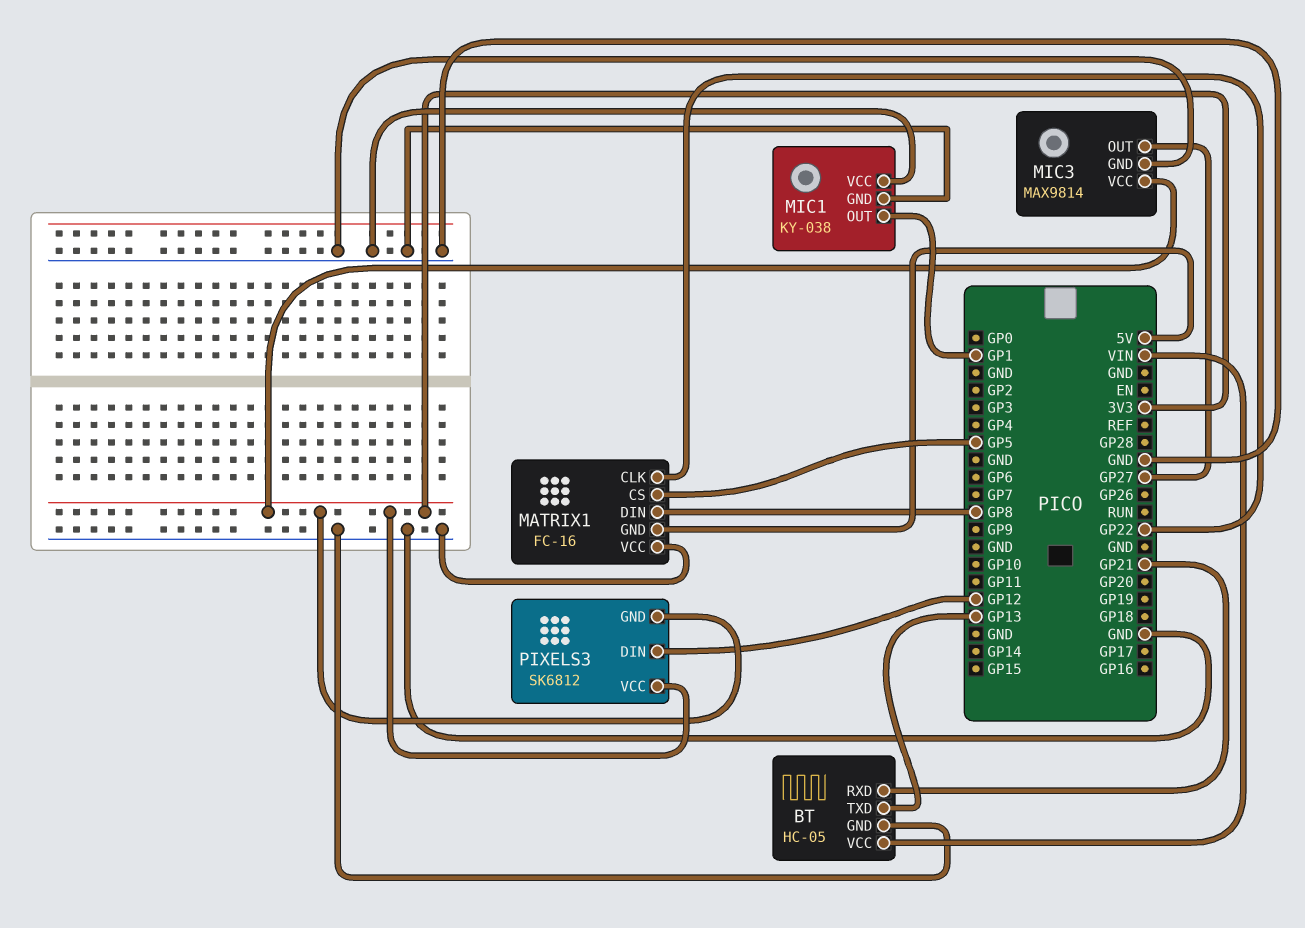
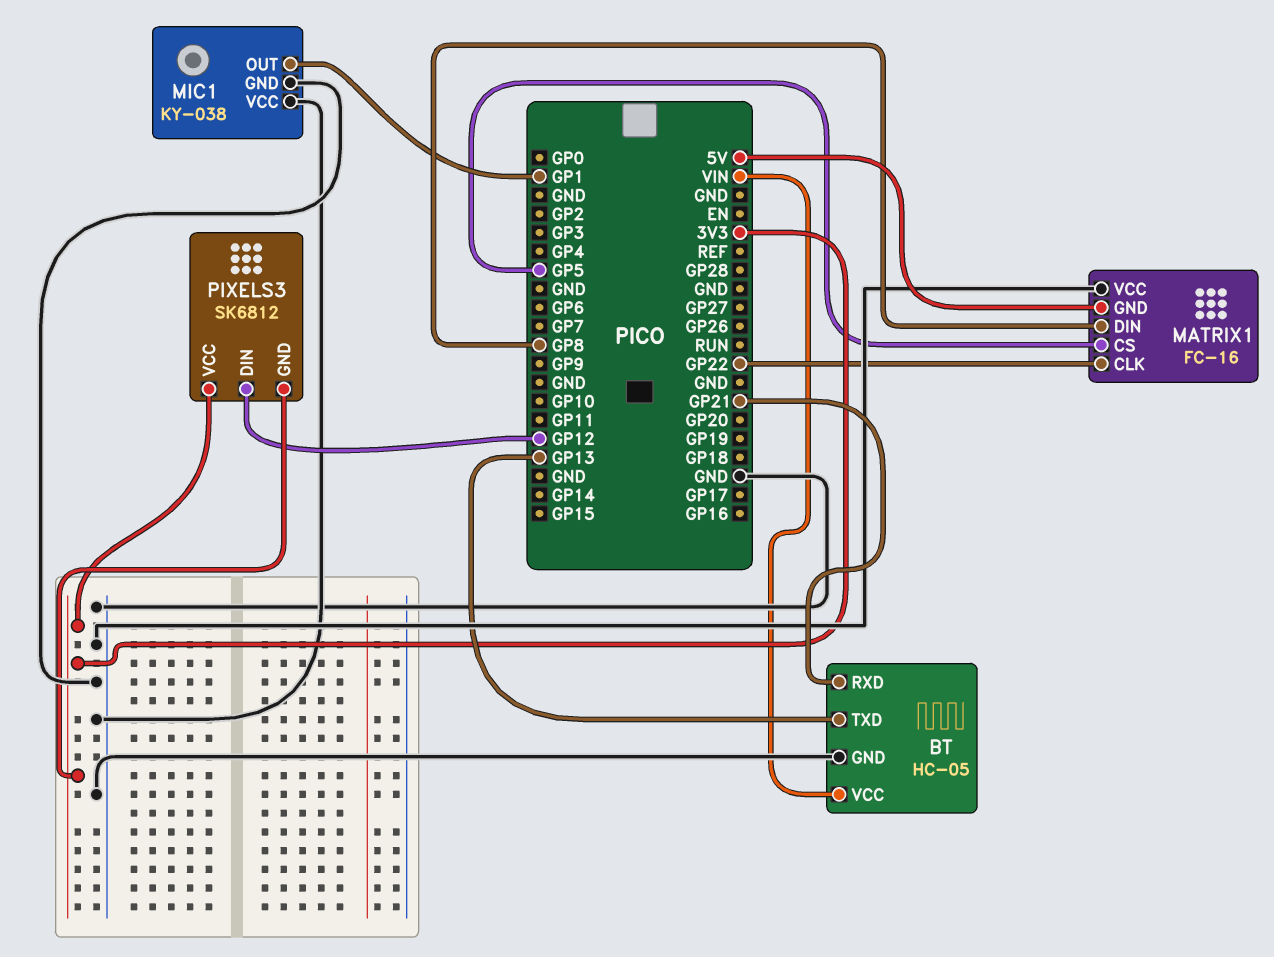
MIC3: MAX9814 -> none
MIC3 pin GND: GND -> none
MIC3 pin OUT: GP27 -> none
MIC3 pin VCC: 3V3 -> none

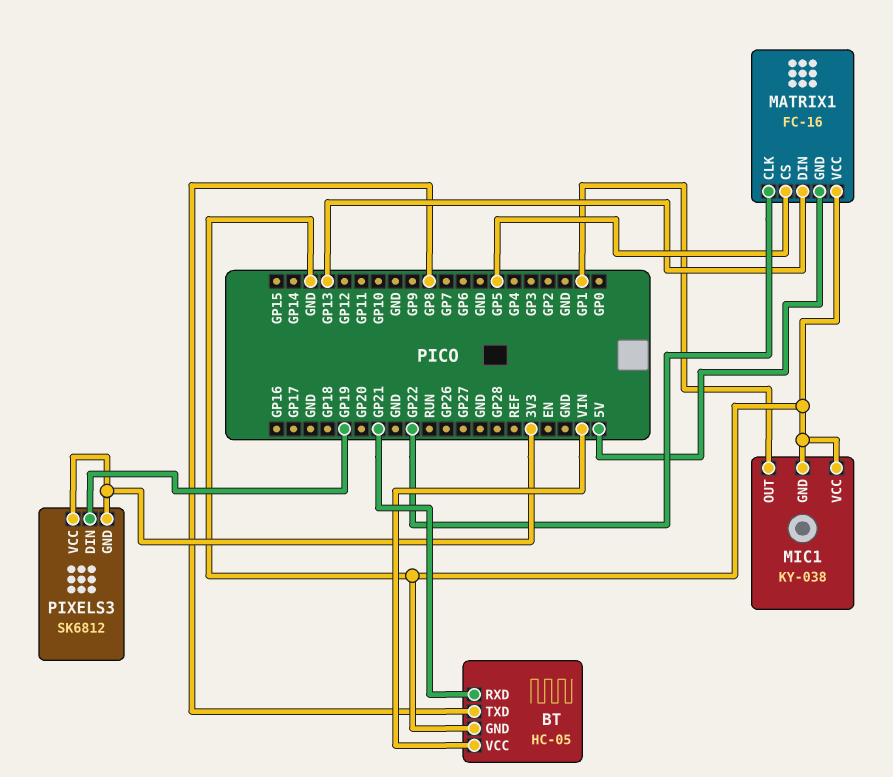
BT pin TXD: GP13 -> GP8
MATRIX1 pin DIN: GP8 -> GP13
PIXELS3 pin DIN: GP12 -> GP19

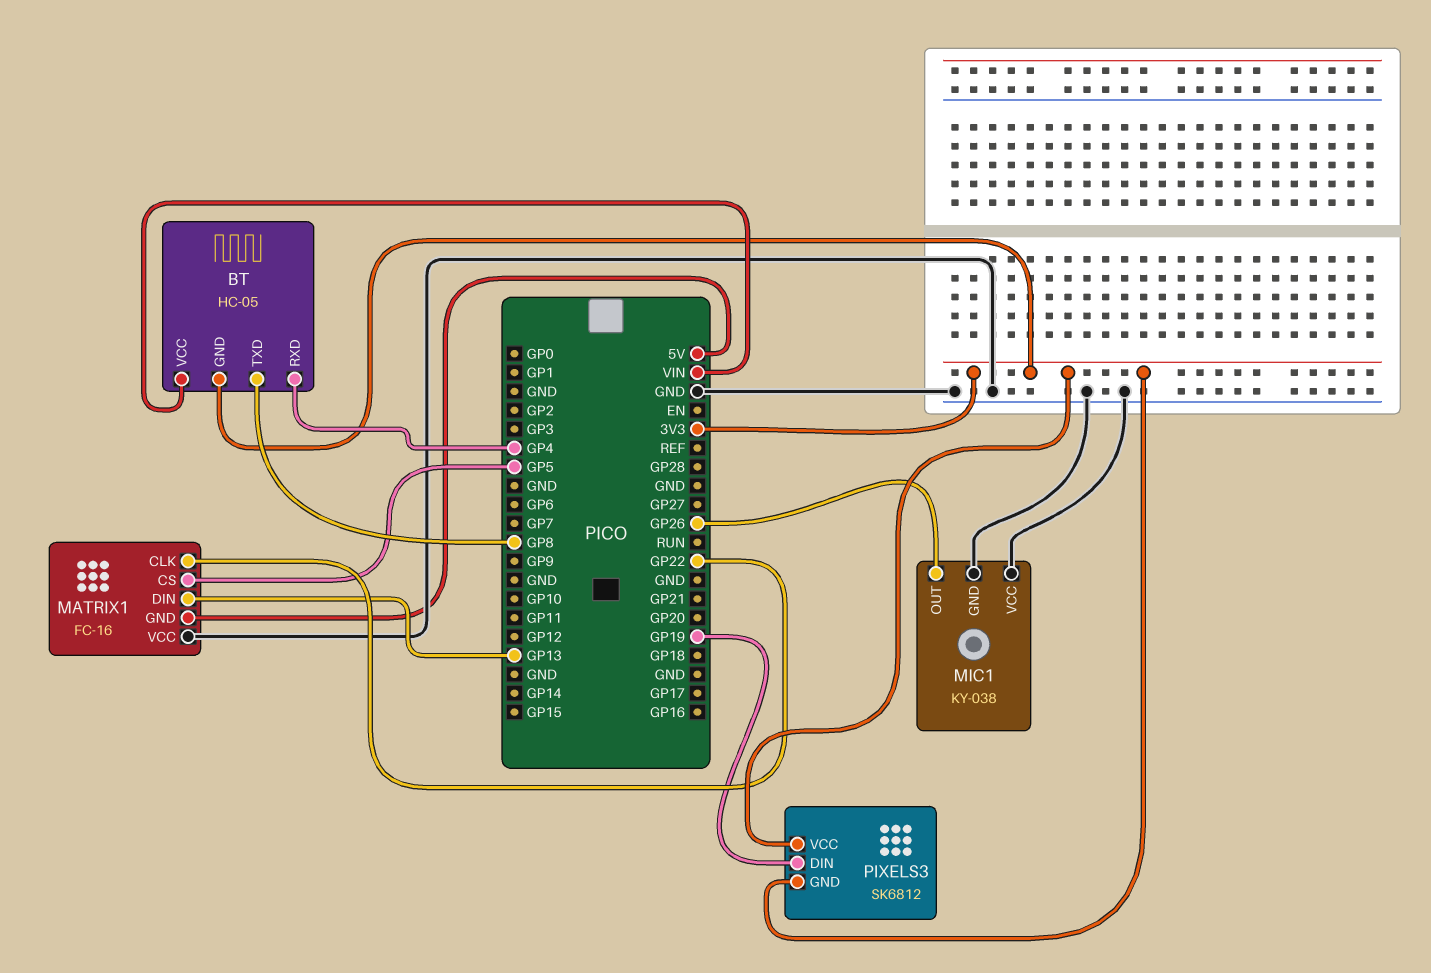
BT pin GND: GND -> 3V3
BT pin RXD: GP21 -> GP4
MIC1 pin OUT: GP1 -> GP26

